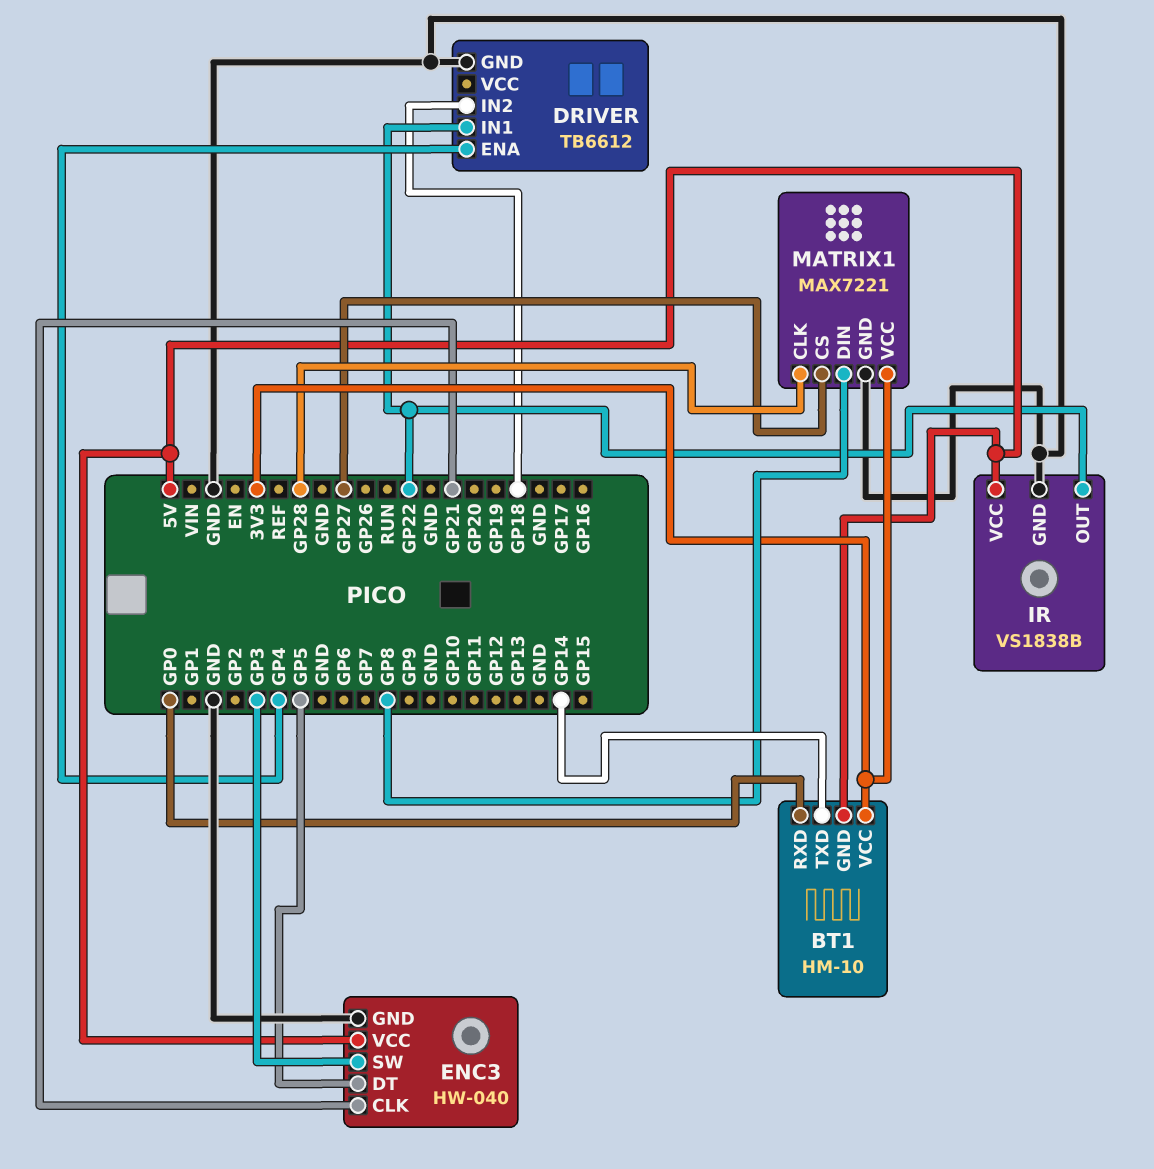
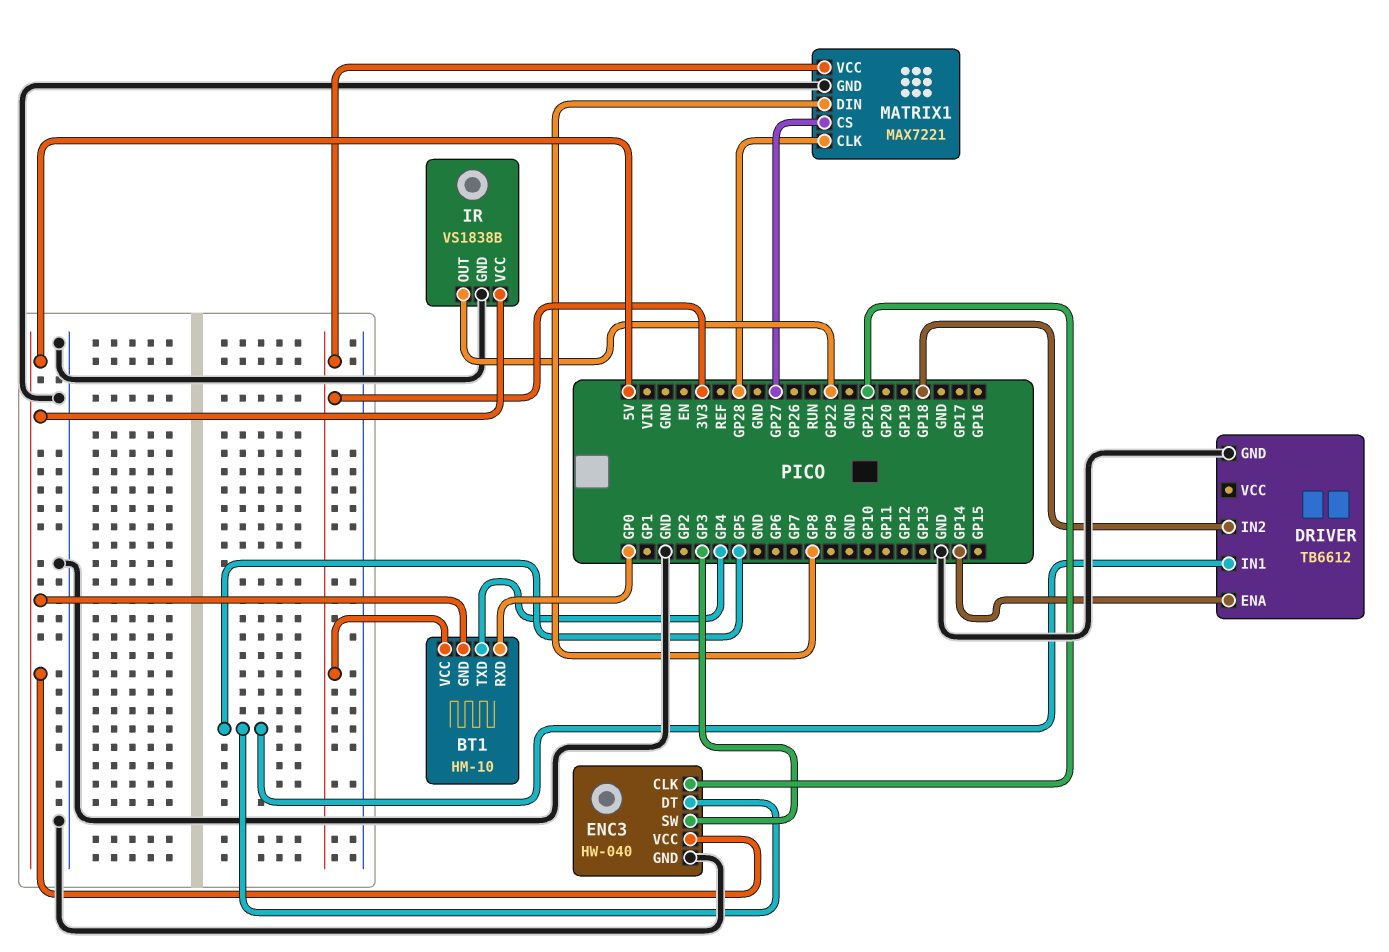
BT1 pin TXD: GP14 -> GP4
DRIVER pin ENA: GP4 -> GP14
DRIVER pin IN1: GP22 -> GP5

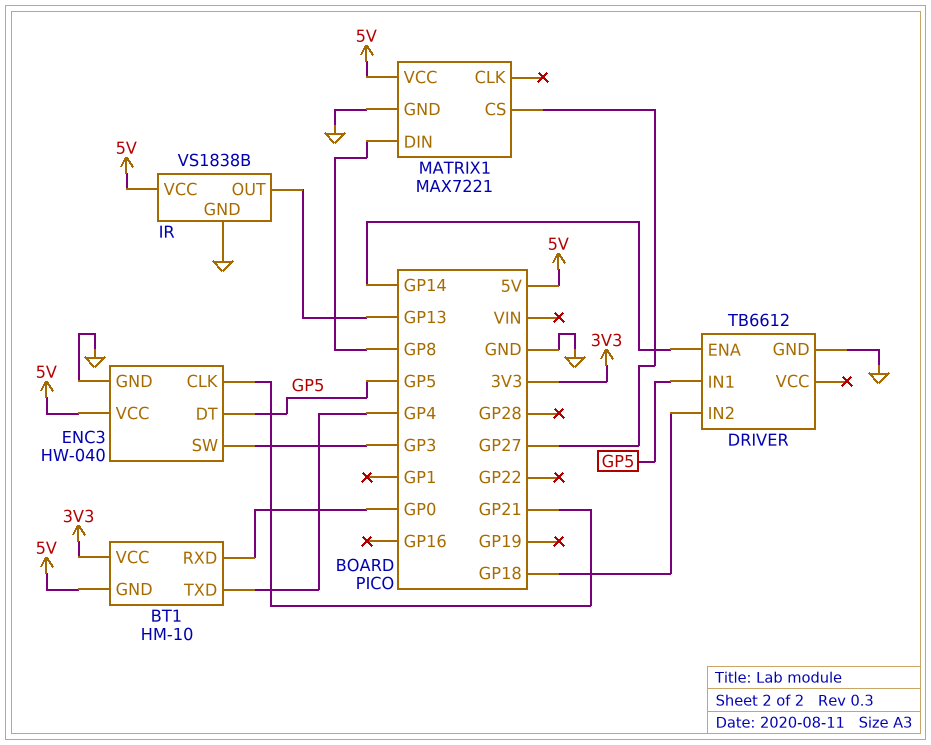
IR pin OUT: GP22 -> GP13
MATRIX1 pin CLK: GP28 -> none
MATRIX1 pin VCC: 3V3 -> 5V

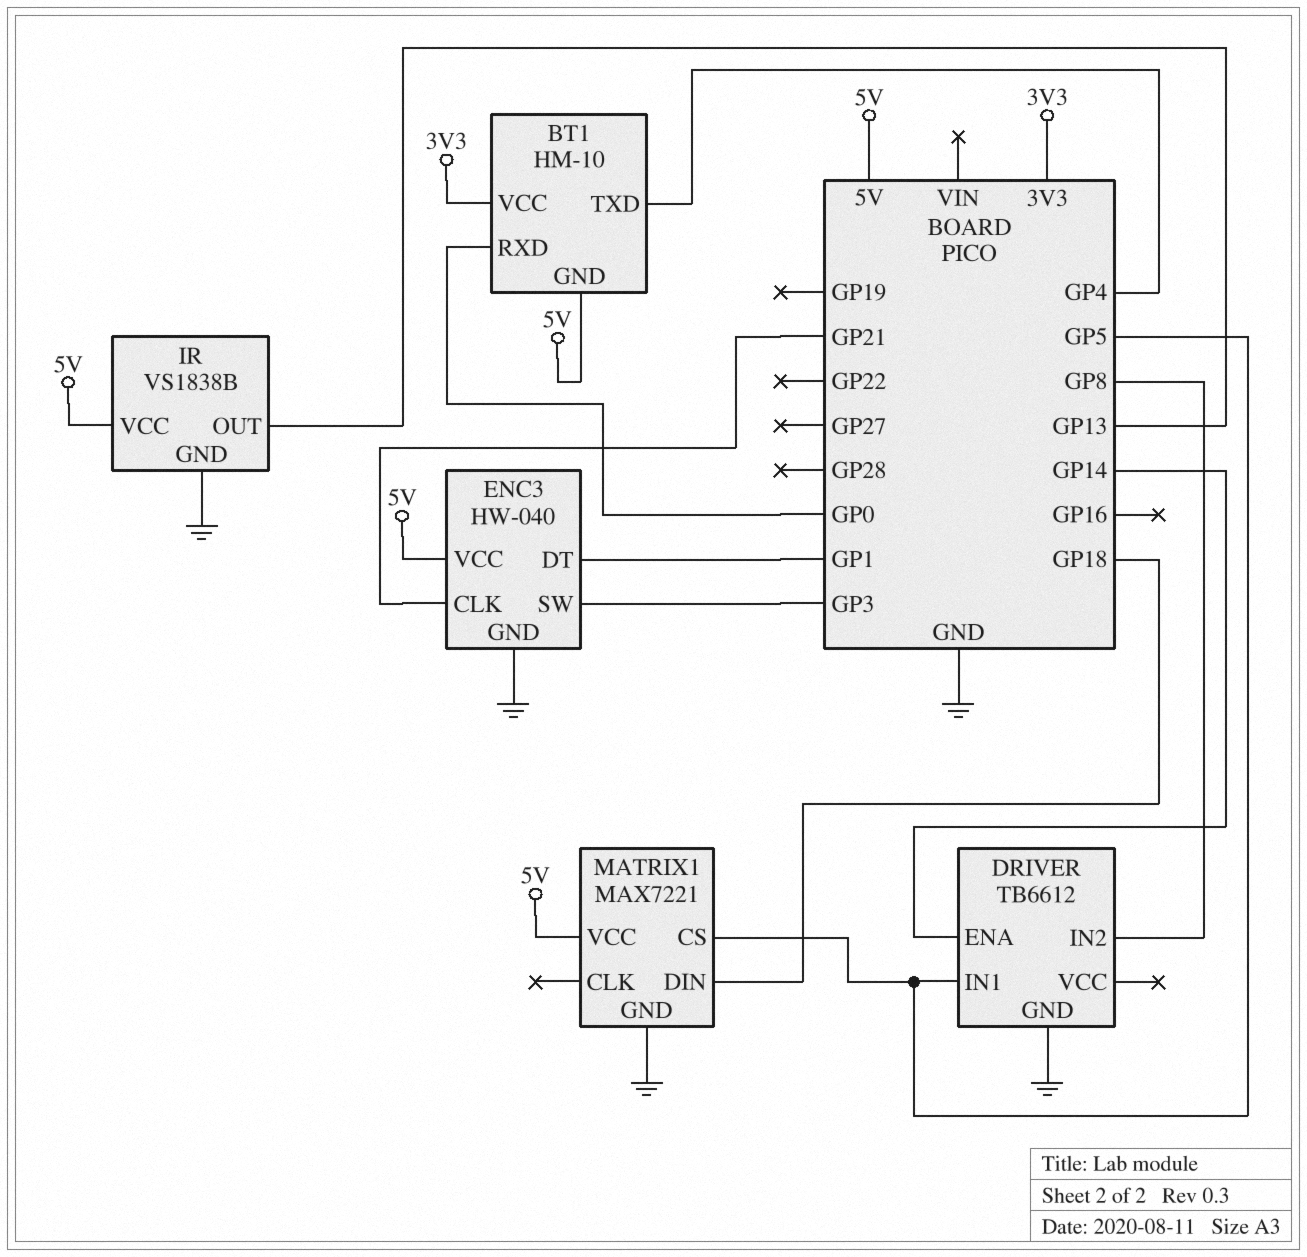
DRIVER pin IN2: GP18 -> GP8
ENC3 pin DT: GP5 -> GP1
MATRIX1 pin CS: GP27 -> GP5
MATRIX1 pin DIN: GP8 -> GP18

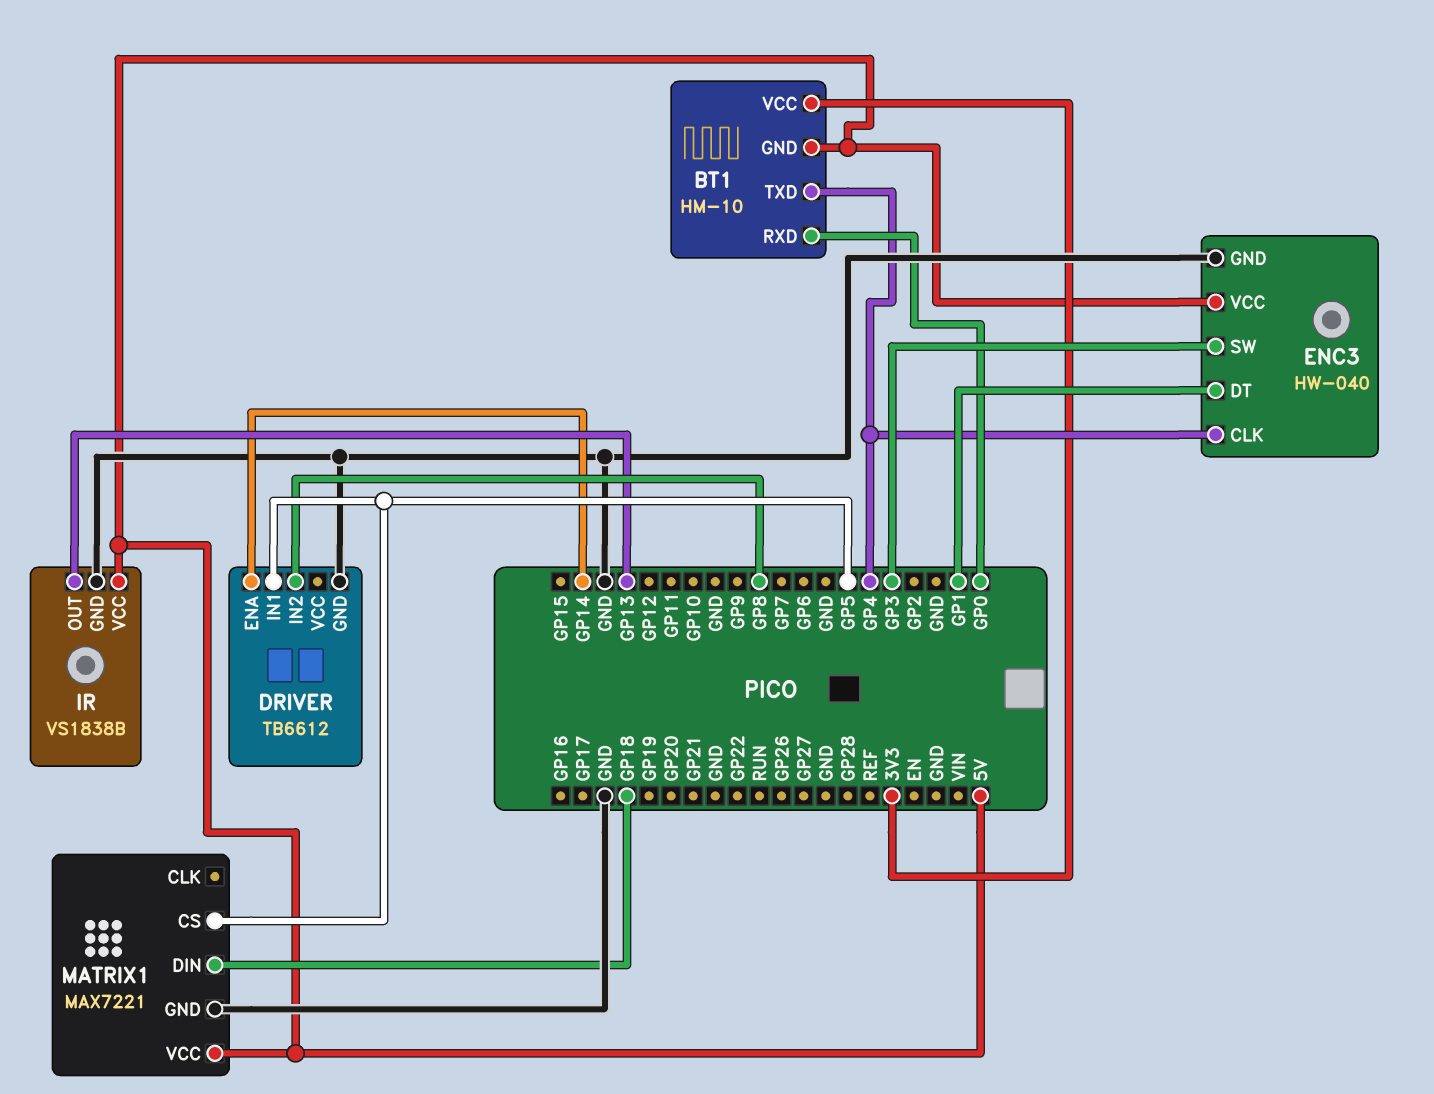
ENC3 pin CLK: GP21 -> GP4

